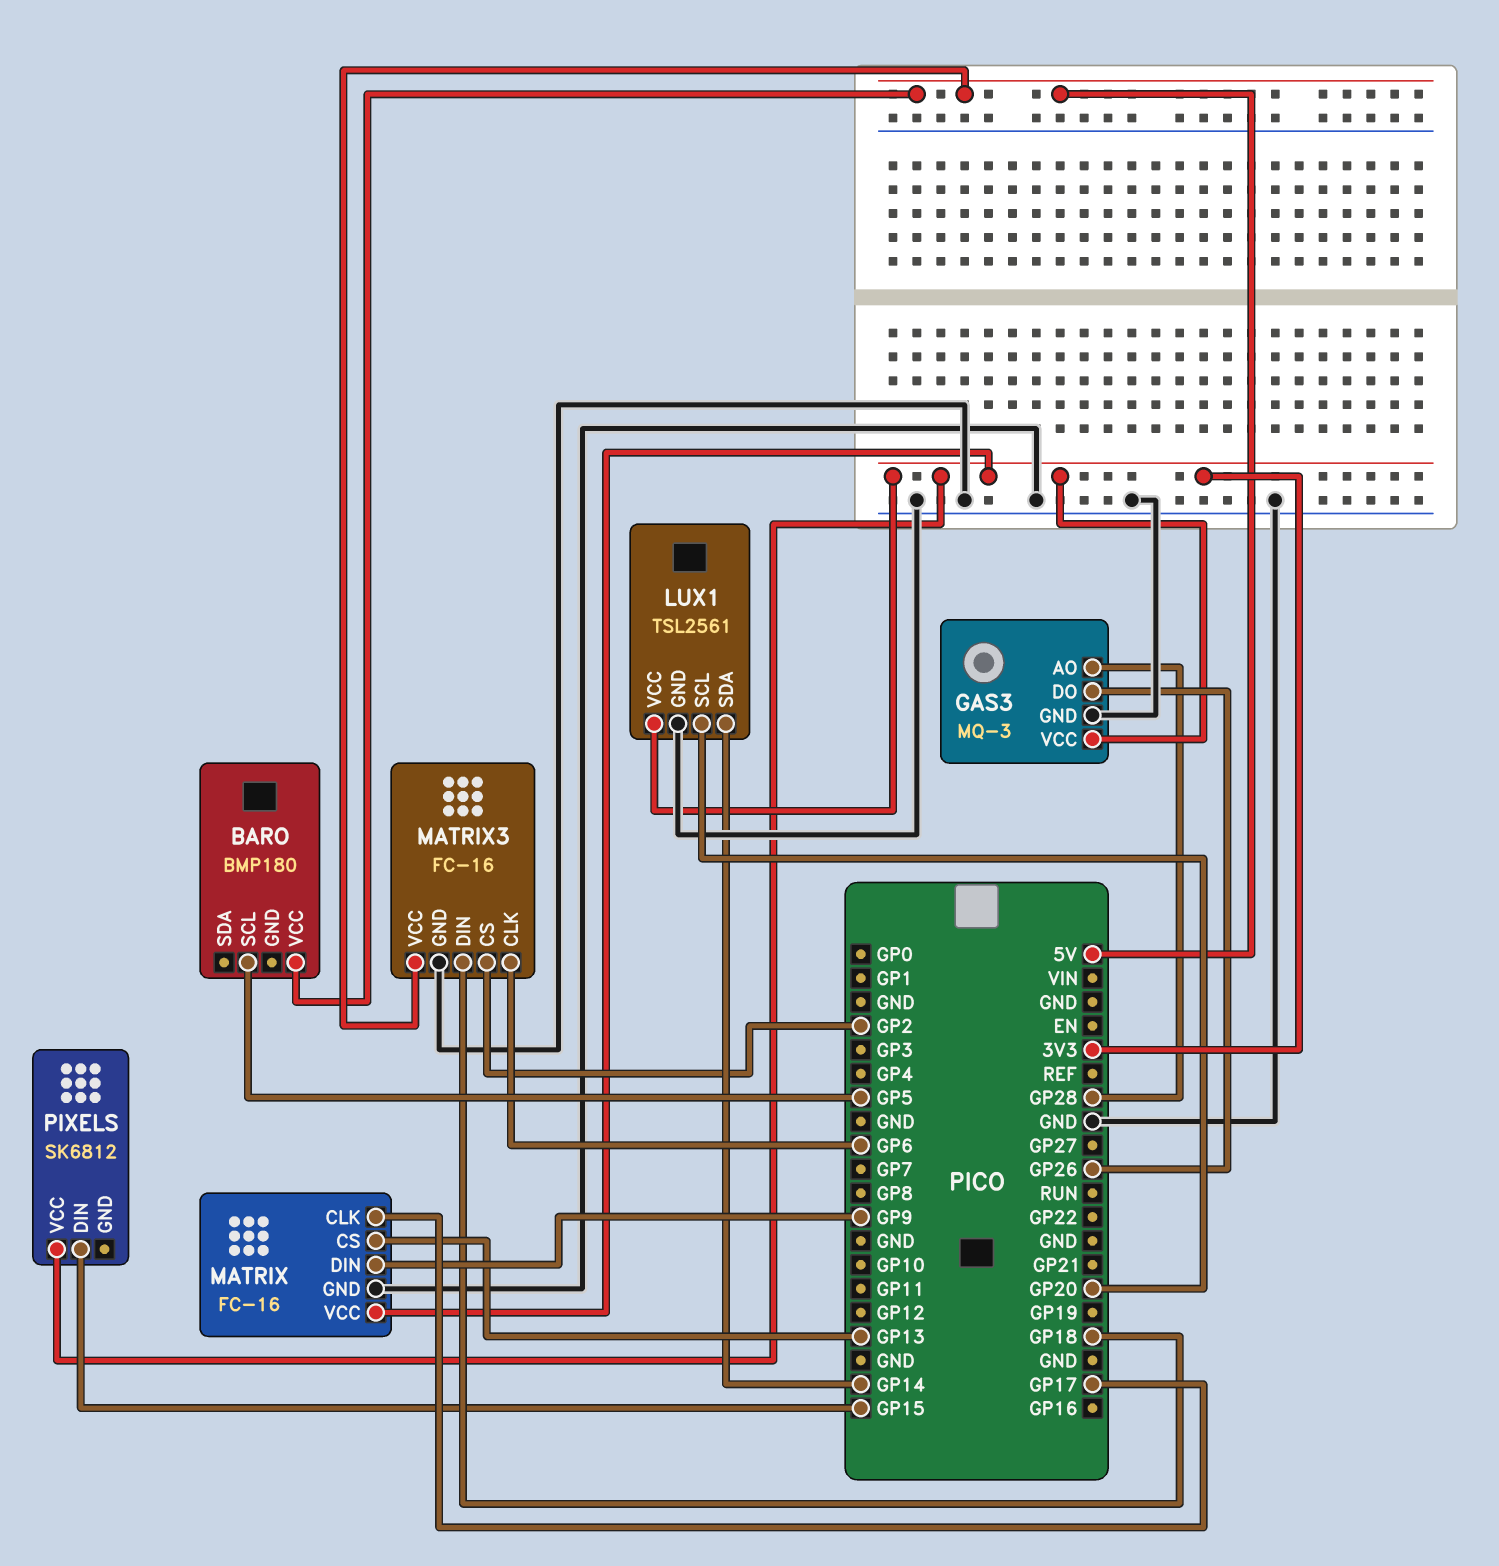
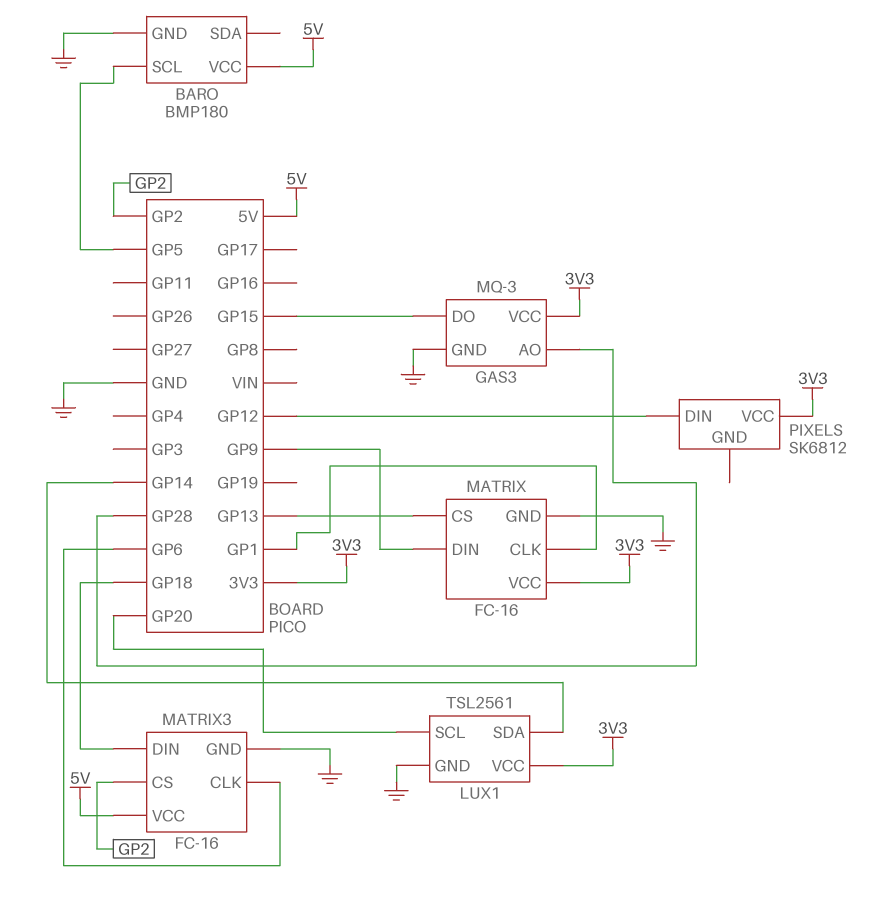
BARO pin GND: none -> GND
GAS3 pin DO: GP26 -> GP15
MATRIX pin CLK: GP17 -> GP1
PIXELS pin DIN: GP15 -> GP12

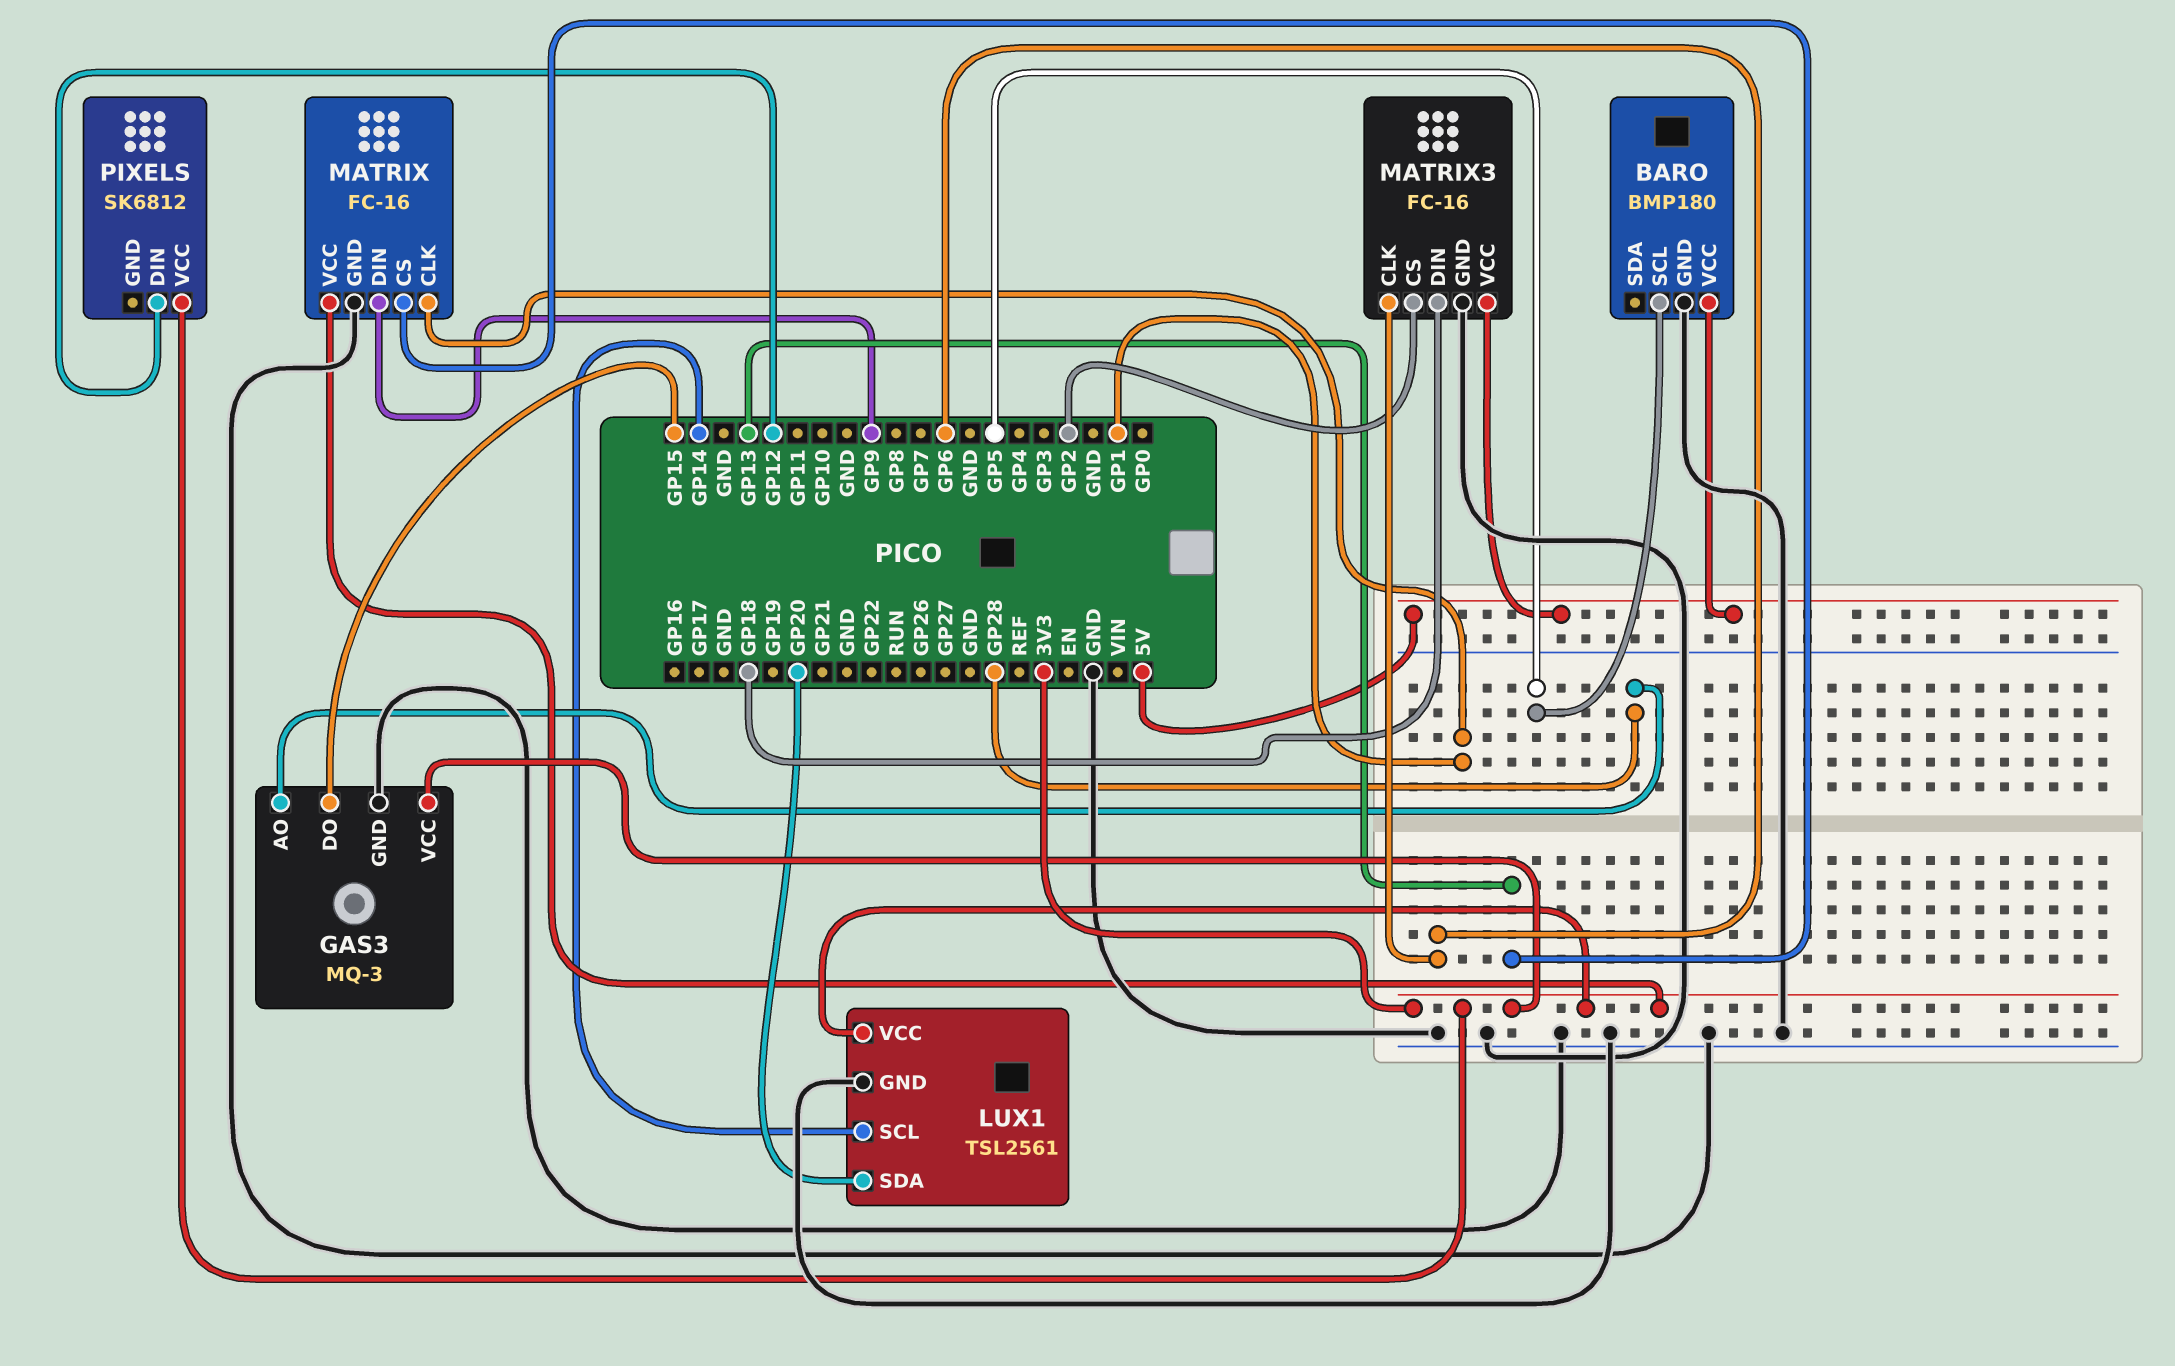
LUX1 pin SCL: GP20 -> GP14
LUX1 pin SDA: GP14 -> GP20

